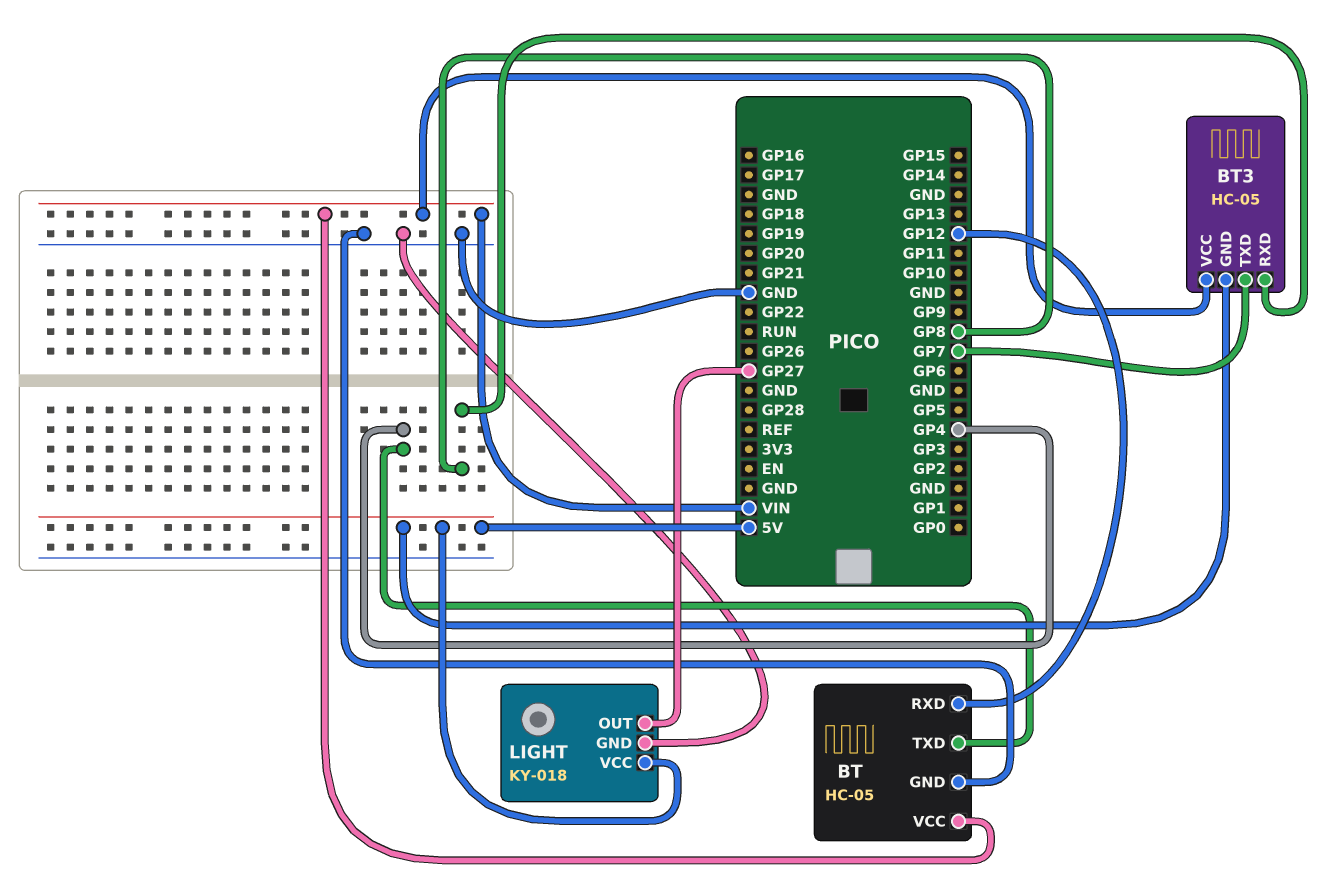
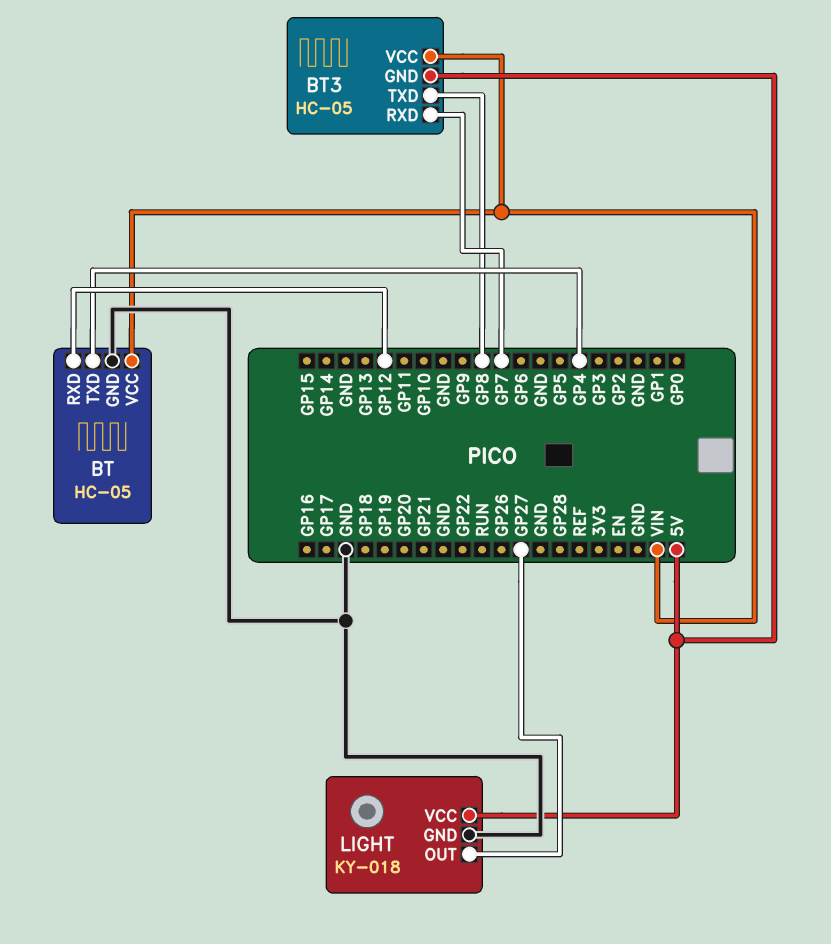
BT3 pin RXD: GP8 -> GP7
BT3 pin TXD: GP7 -> GP8

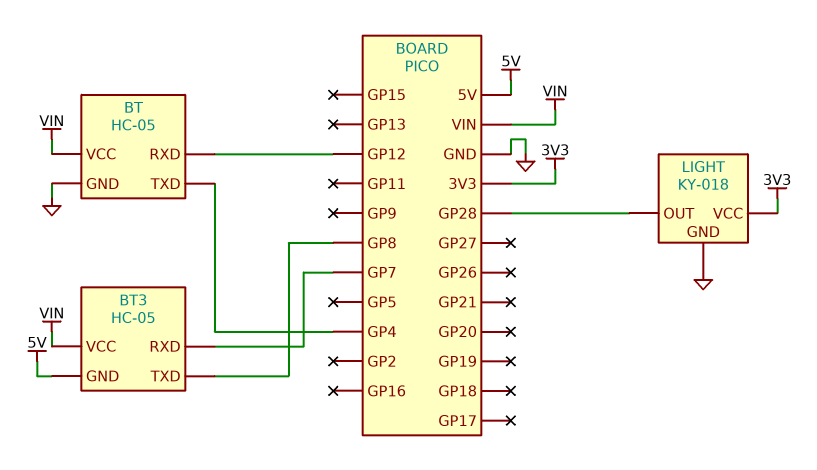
LIGHT pin OUT: GP27 -> GP28
LIGHT pin VCC: 5V -> 3V3

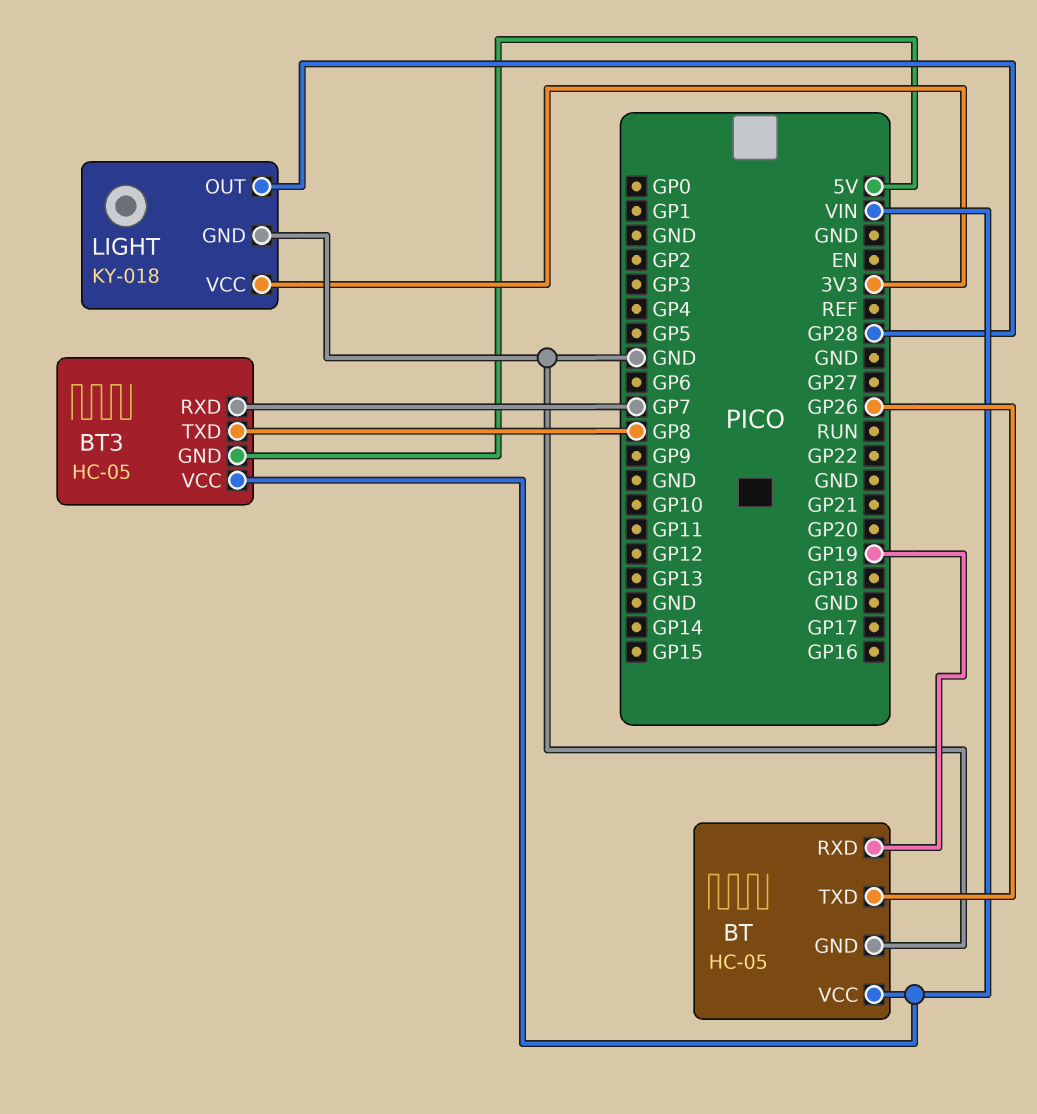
BT pin RXD: GP12 -> GP19
BT pin TXD: GP4 -> GP26

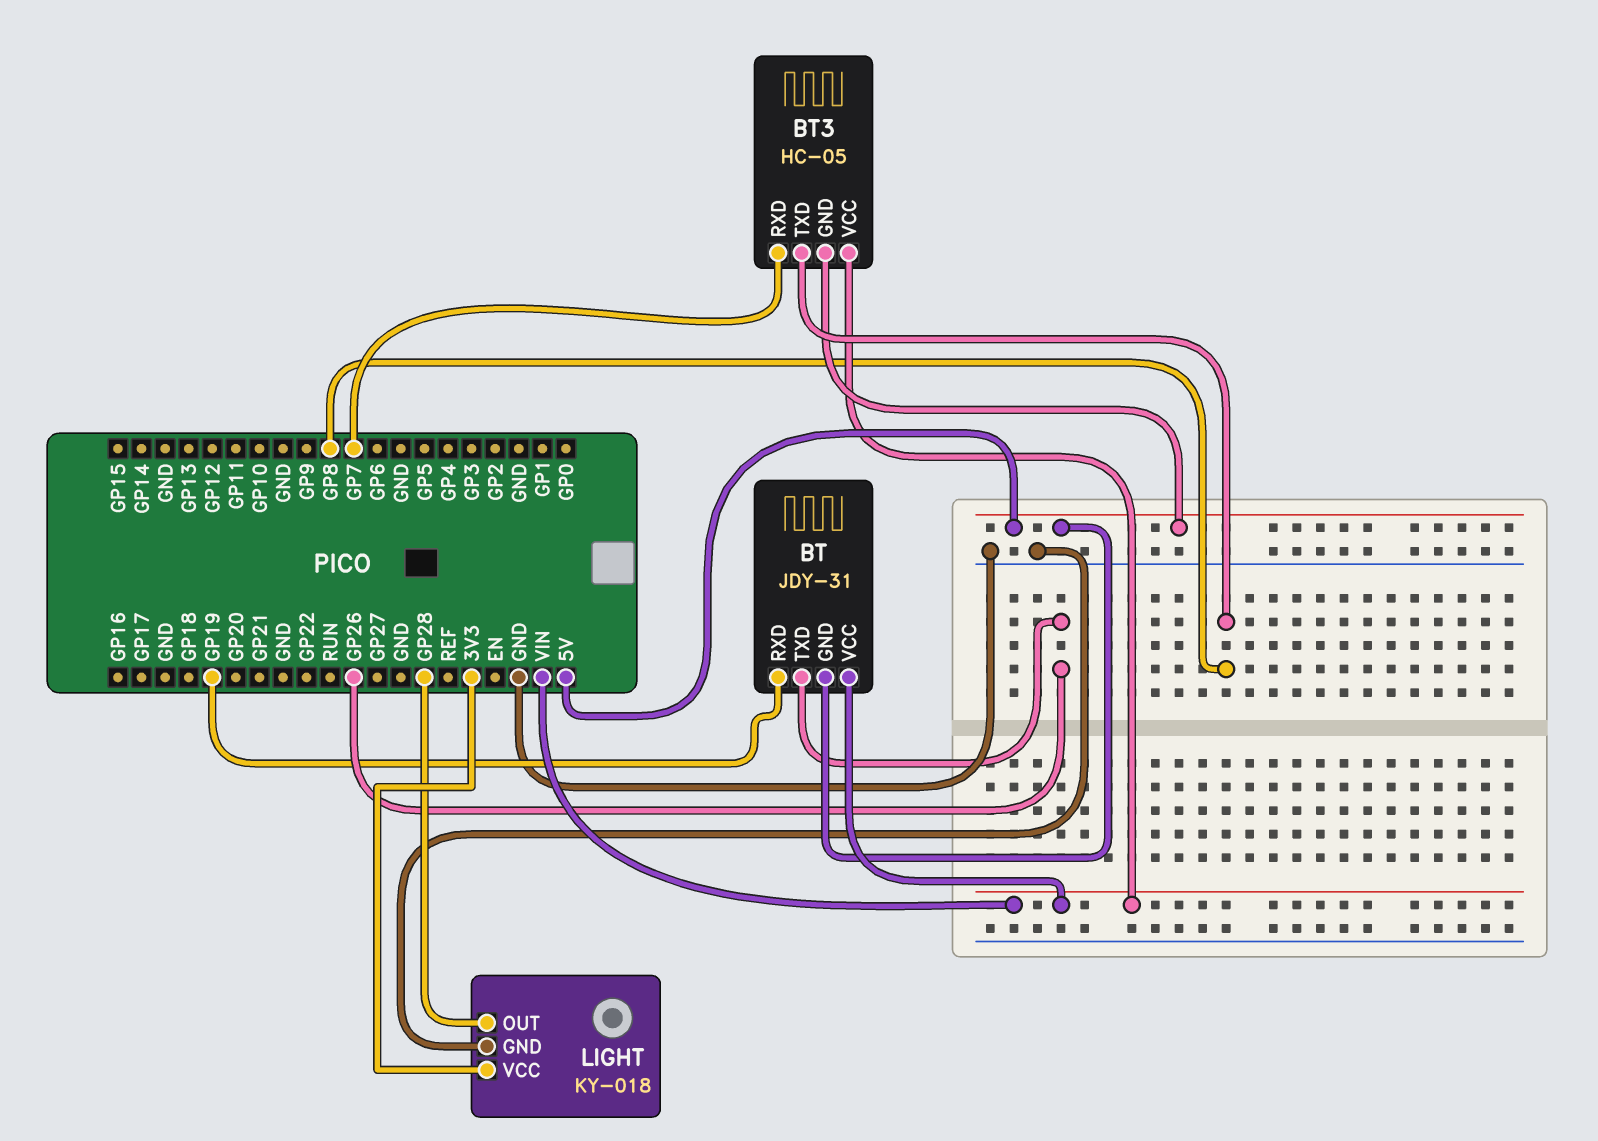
BT: HC-05 -> JDY-31
BT pin GND: GND -> 5V

